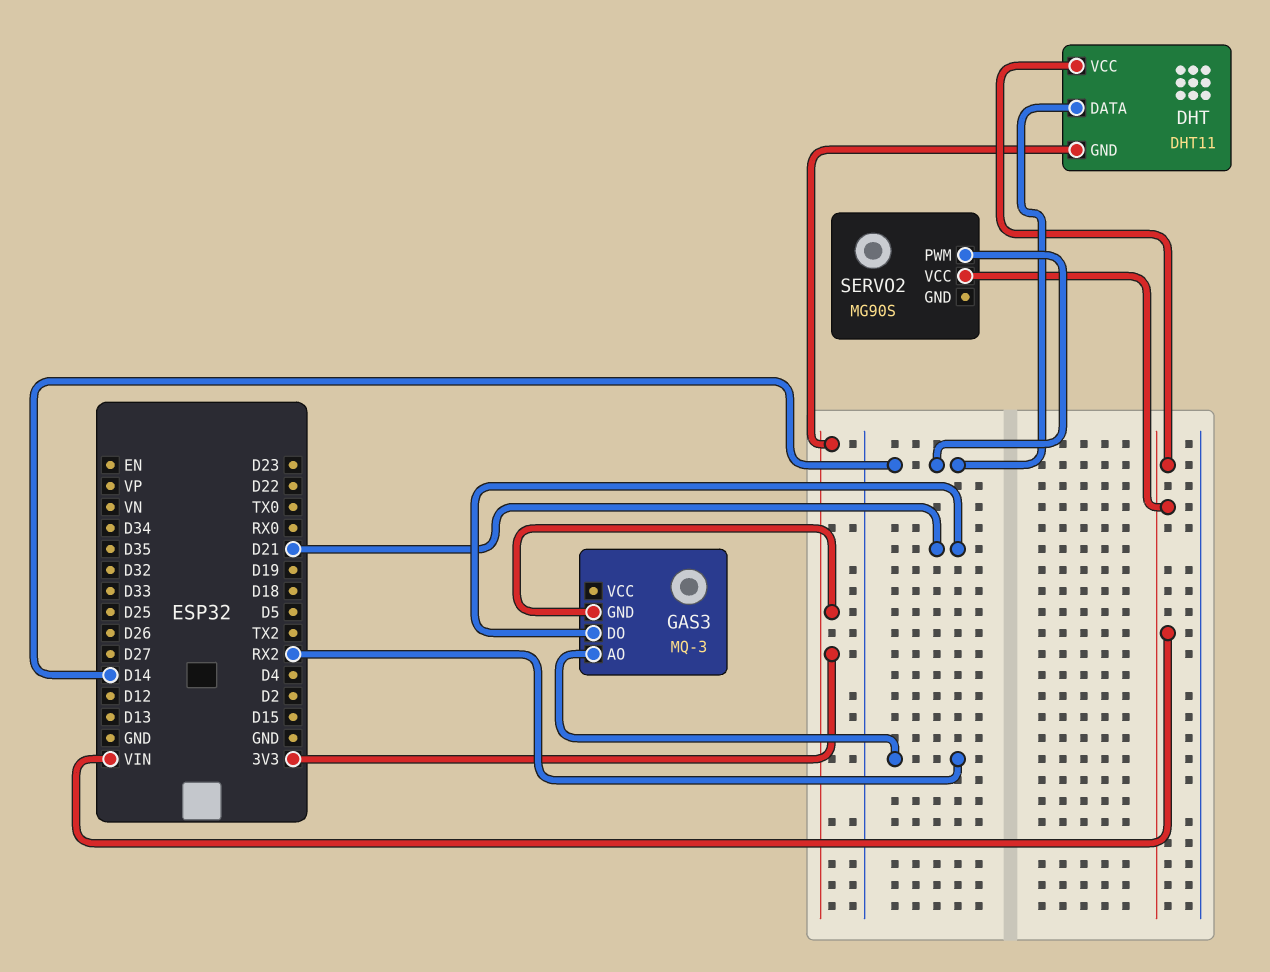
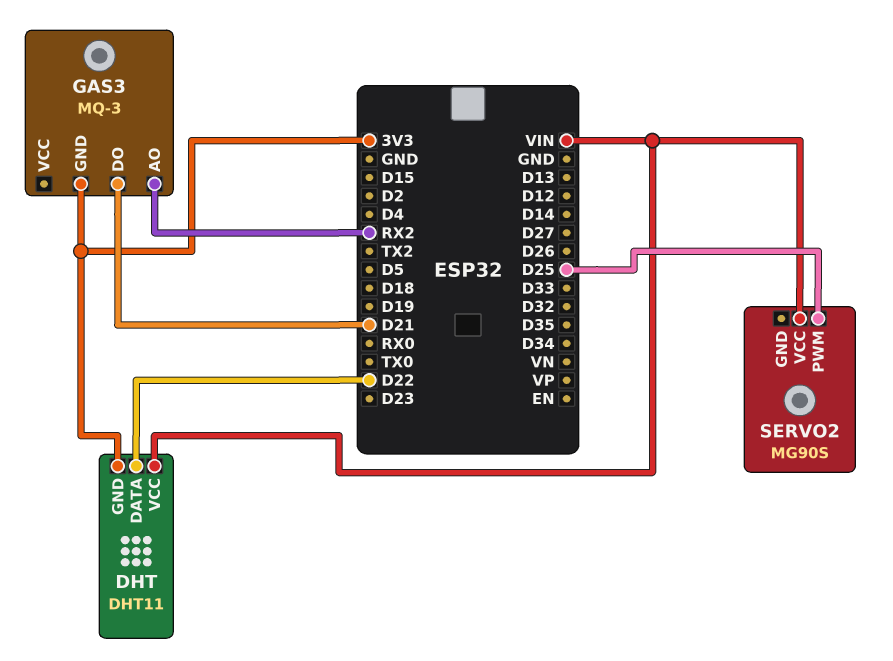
DHT pin DATA: D14 -> D22
SERVO2 pin PWM: D14 -> D25

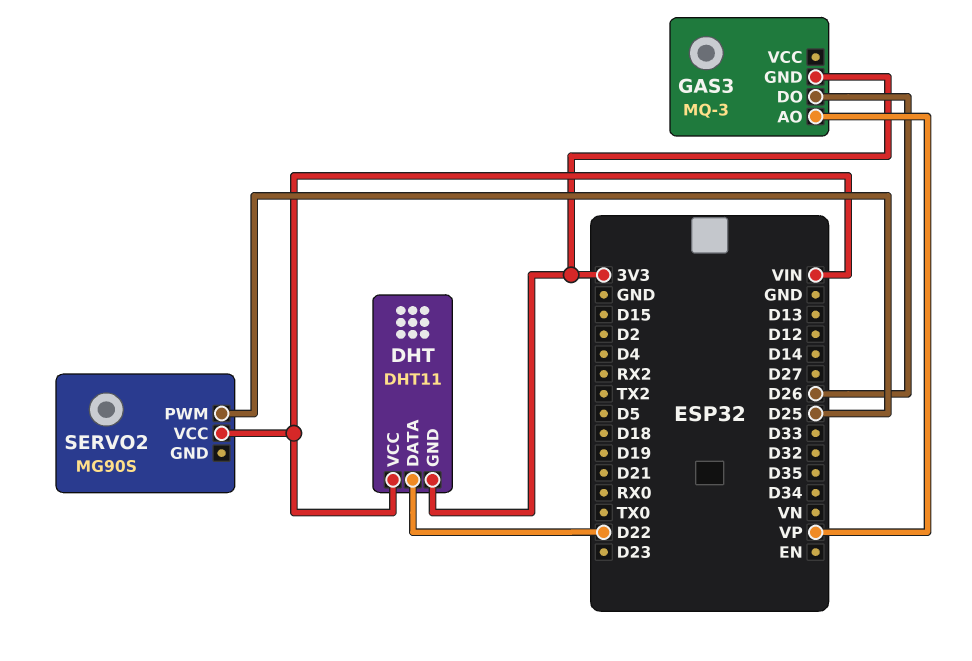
GAS3 pin AO: RX2 -> VP
GAS3 pin DO: D21 -> D26

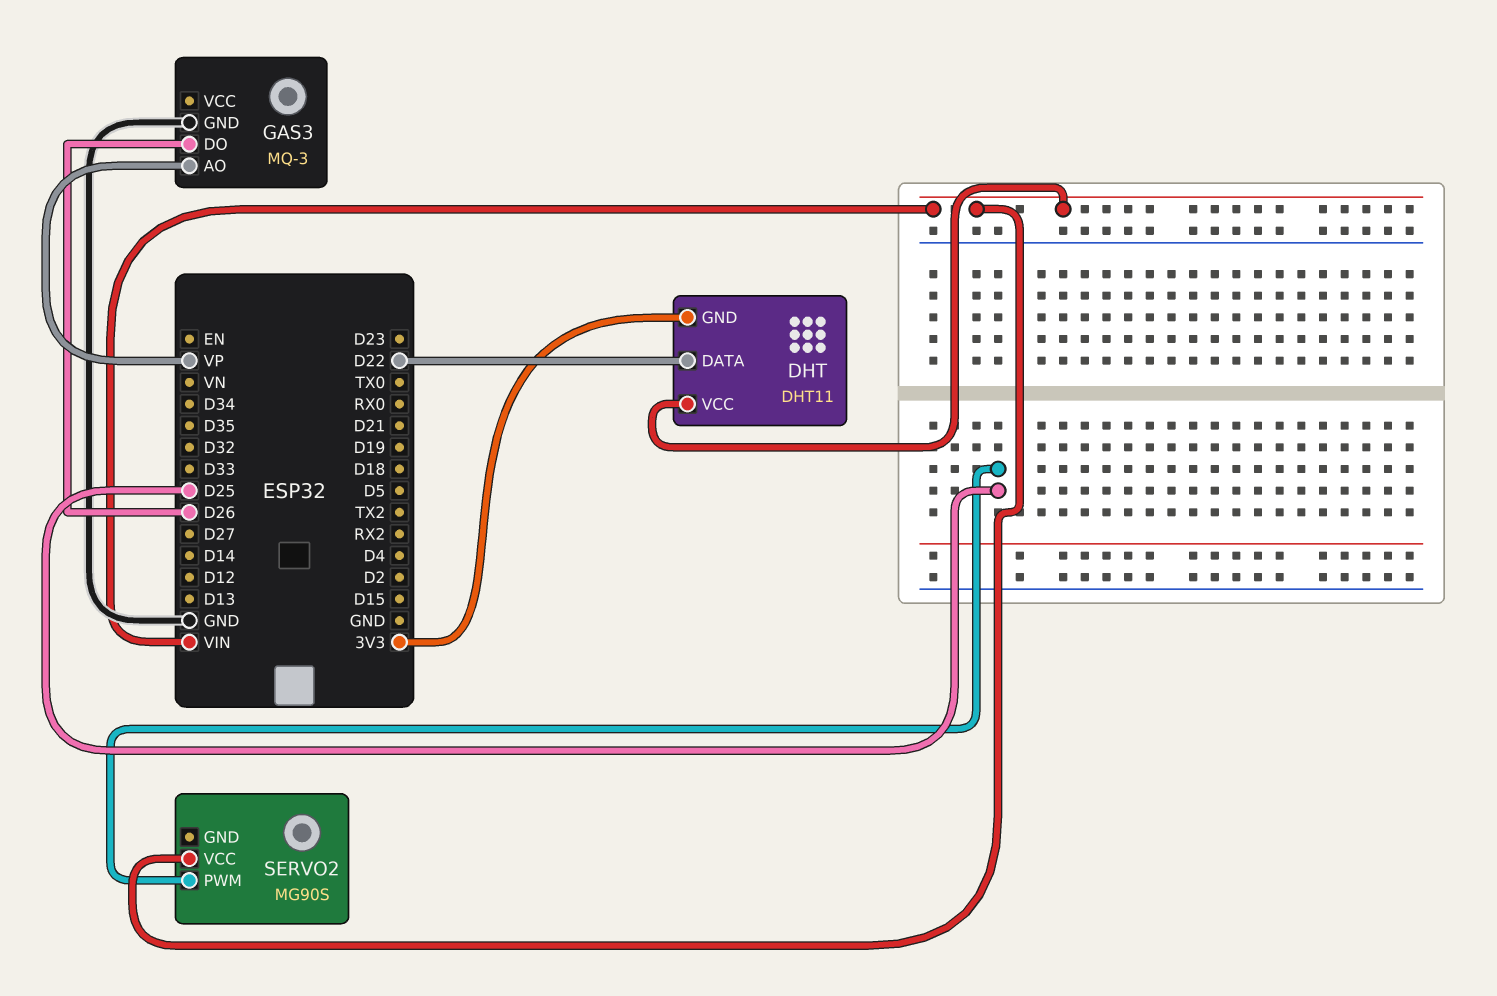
GAS3 pin GND: 3V3 -> GND

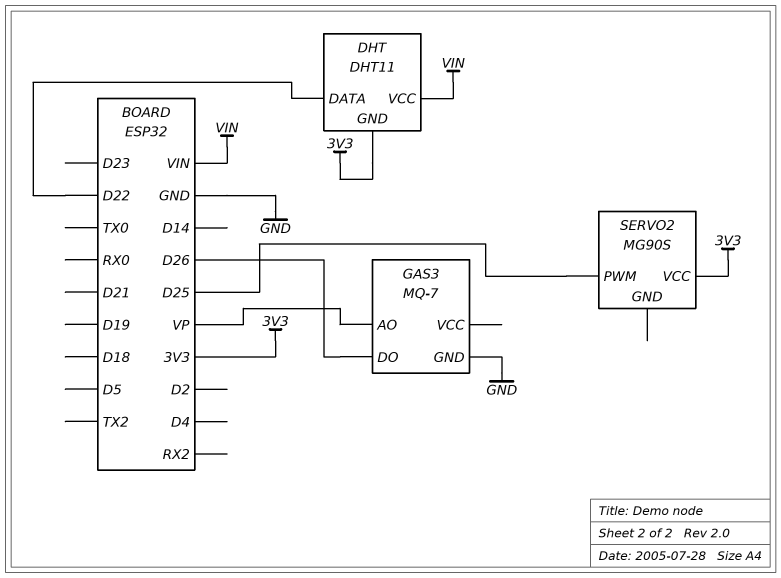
GAS3: MQ-3 -> MQ-7
SERVO2 pin VCC: VIN -> 3V3

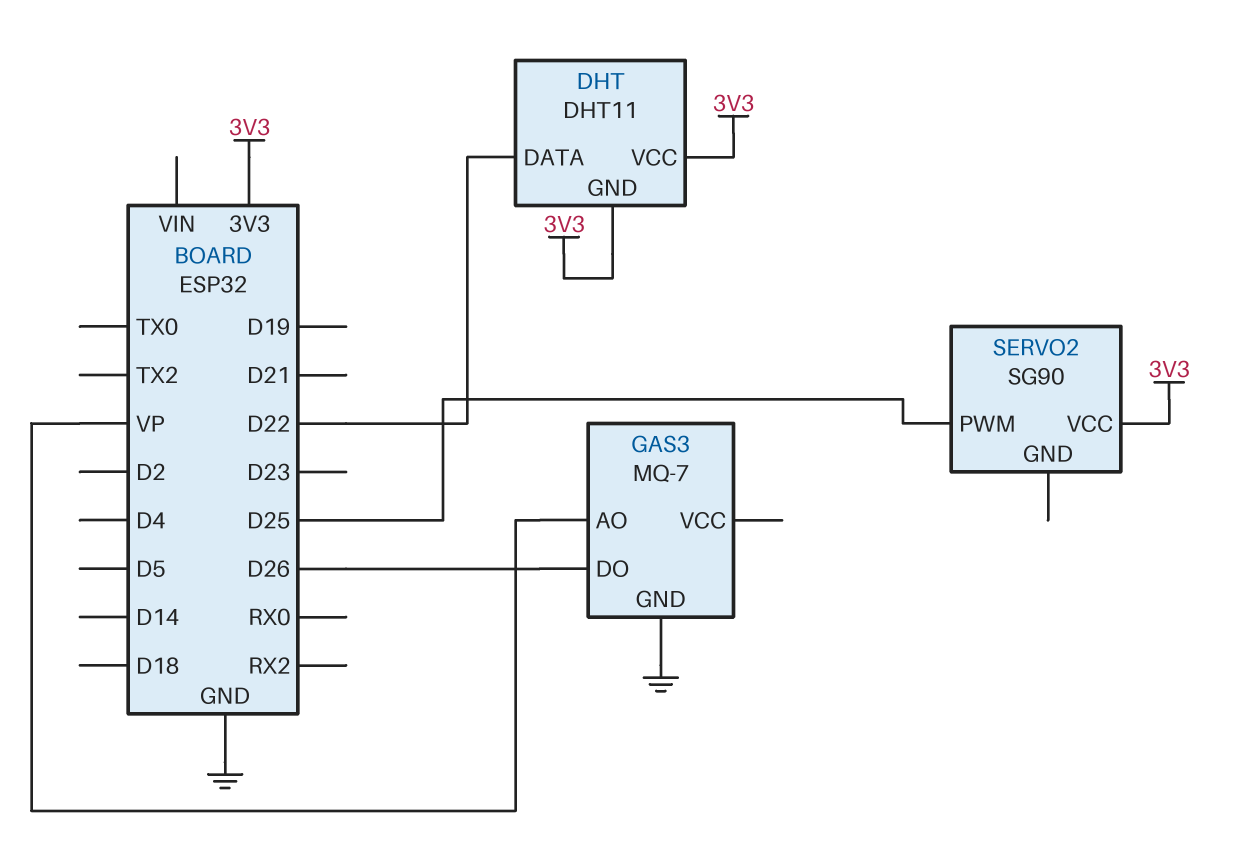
DHT pin VCC: VIN -> 3V3
SERVO2: MG90S -> SG90

